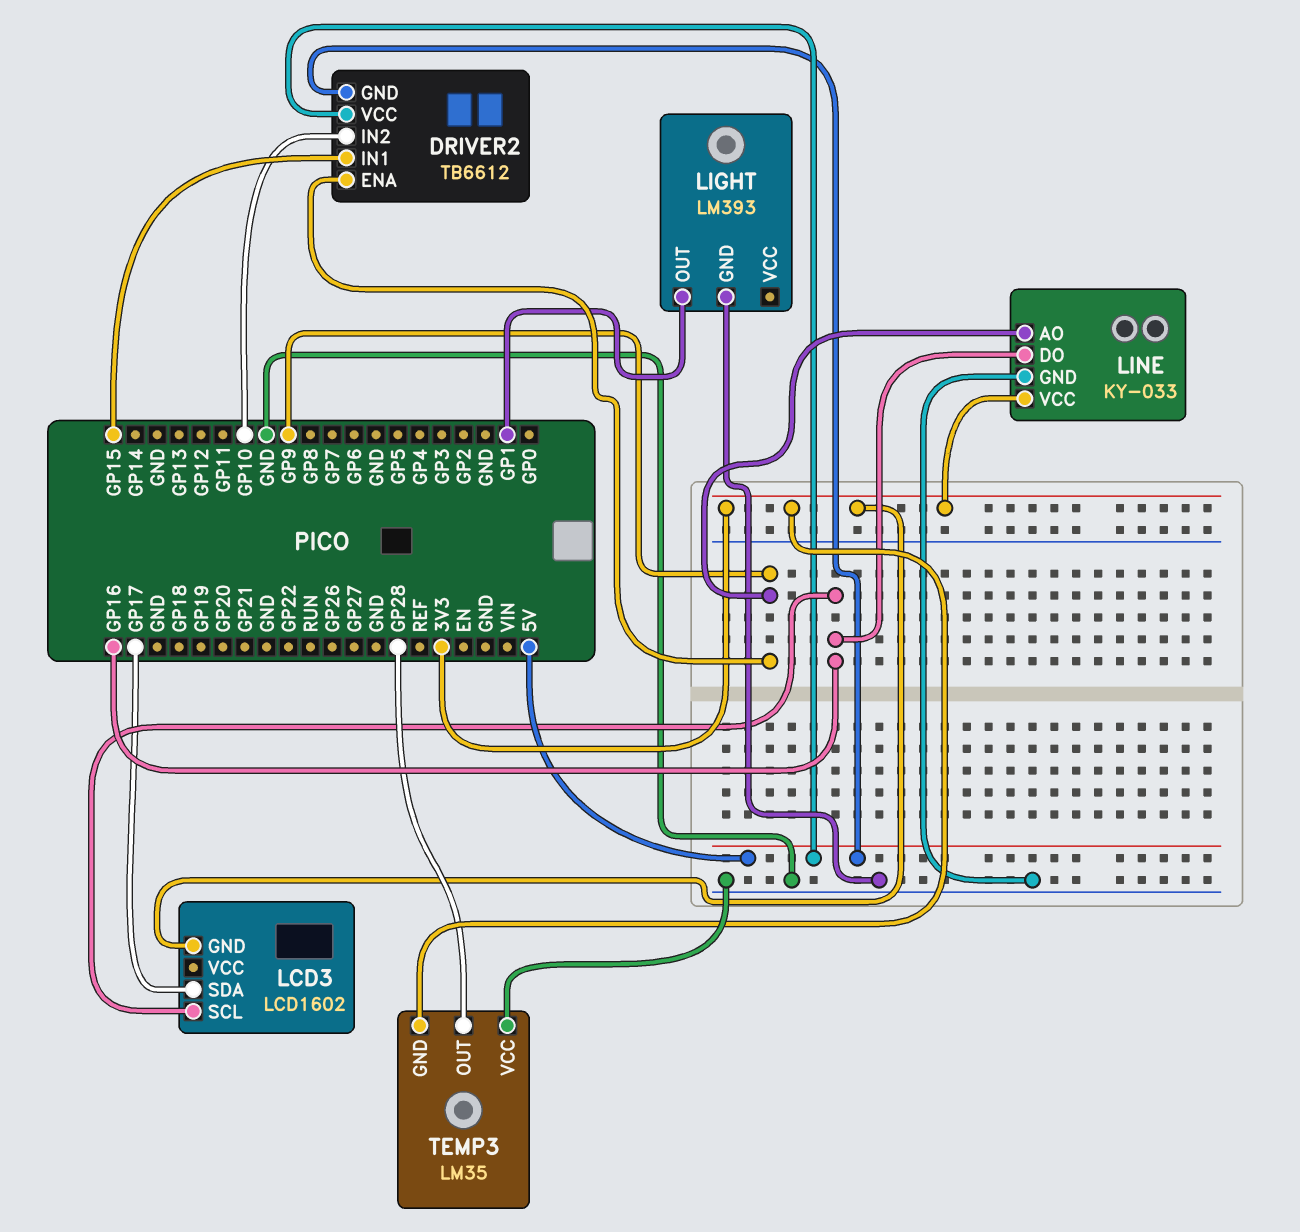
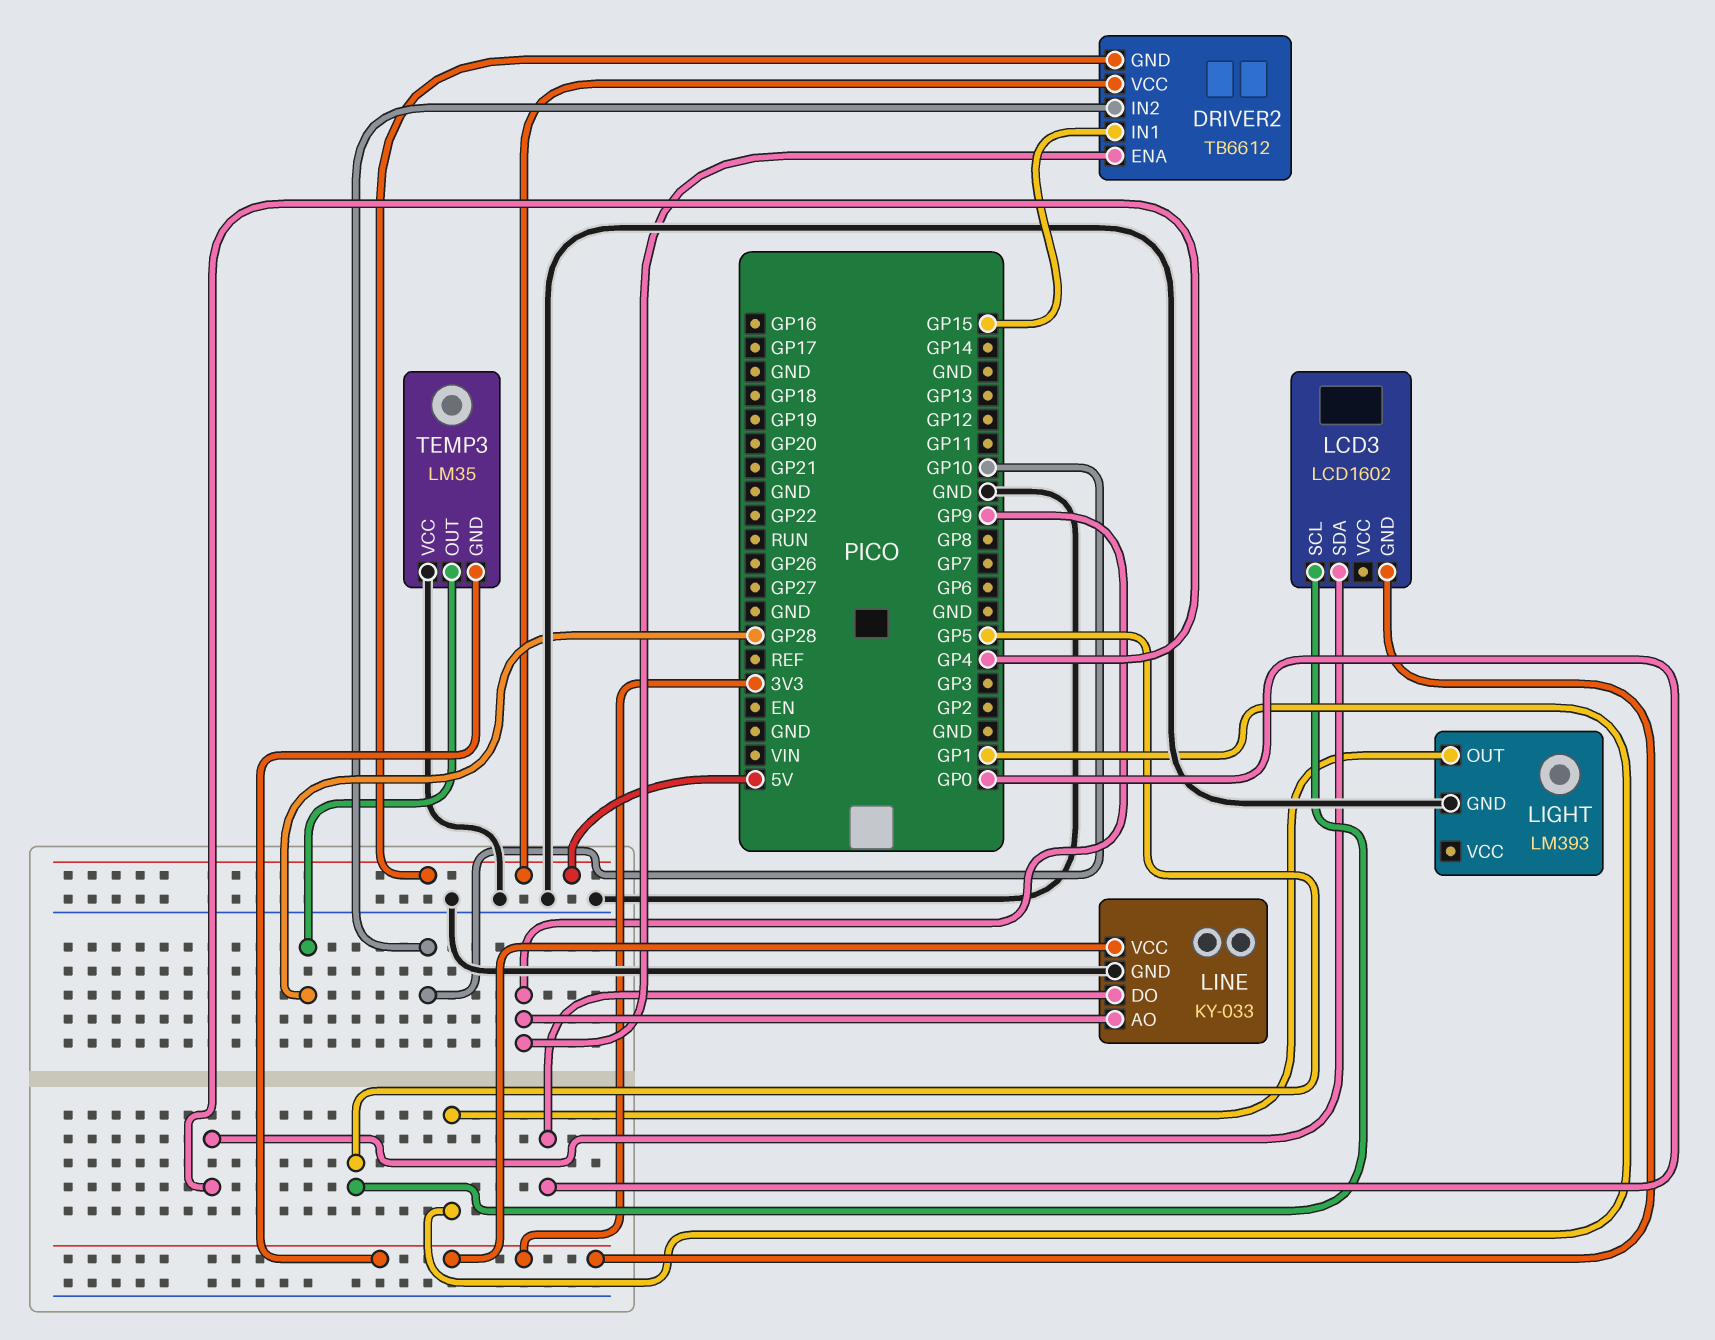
LCD3 pin SCL: GP16 -> GP5
LCD3 pin SDA: GP17 -> GP4
LINE pin DO: GP16 -> GP0

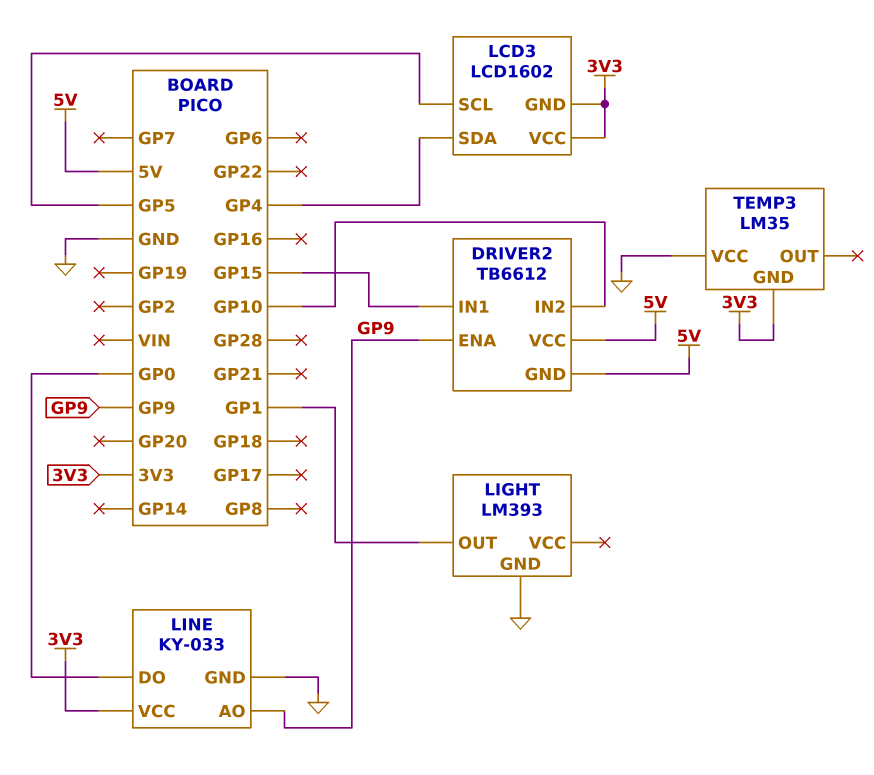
LCD3 pin VCC: none -> 3V3
TEMP3 pin OUT: GP28 -> none

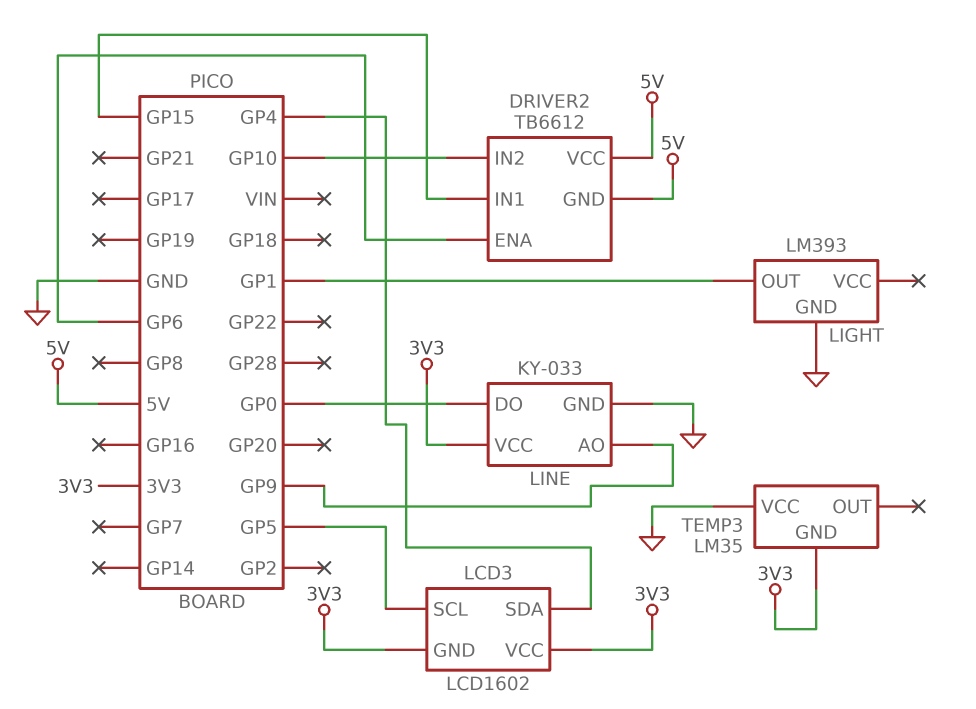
DRIVER2 pin ENA: GP9 -> GP6

